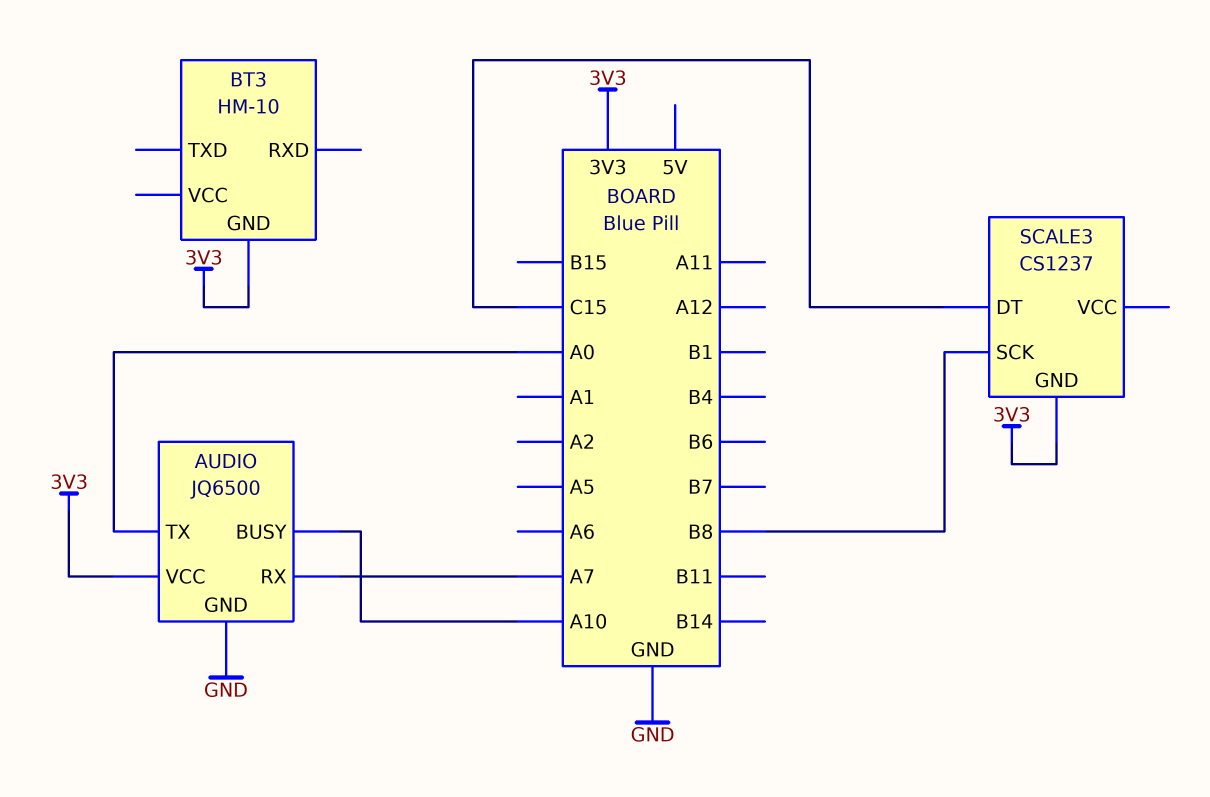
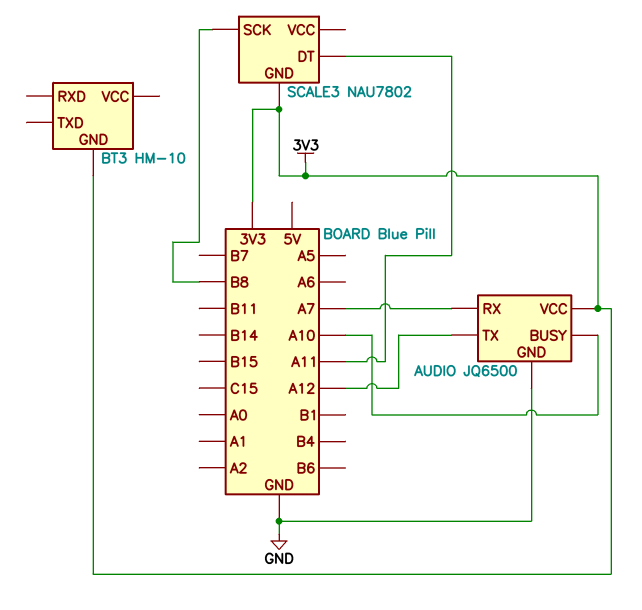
AUDIO pin TX: A0 -> A12
SCALE3: CS1237 -> NAU7802
SCALE3 pin DT: C15 -> A11

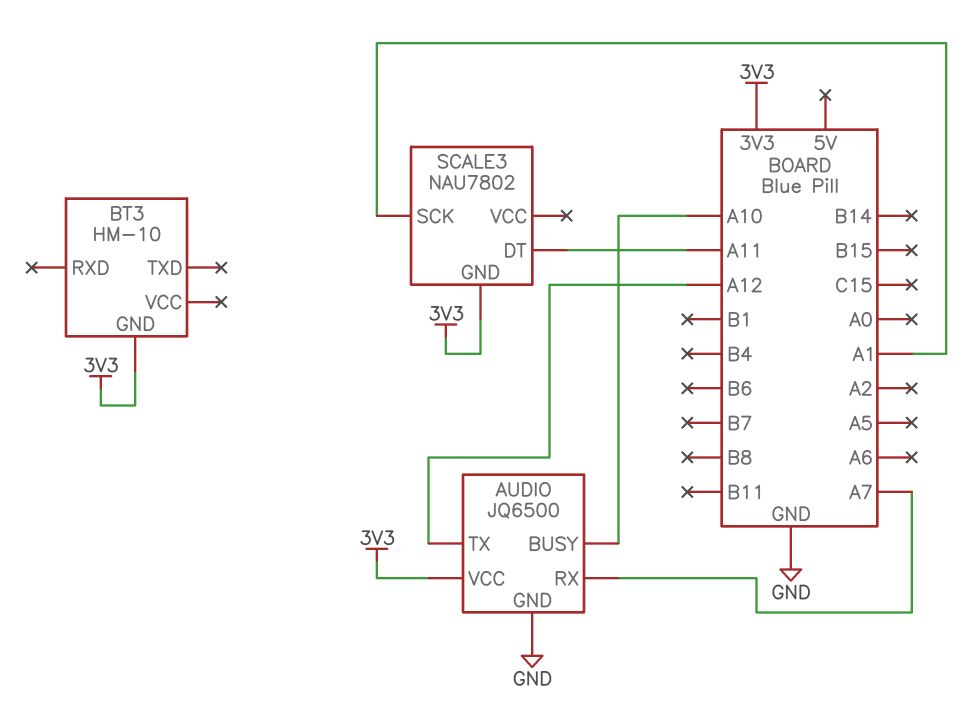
SCALE3 pin SCK: B8 -> A1

